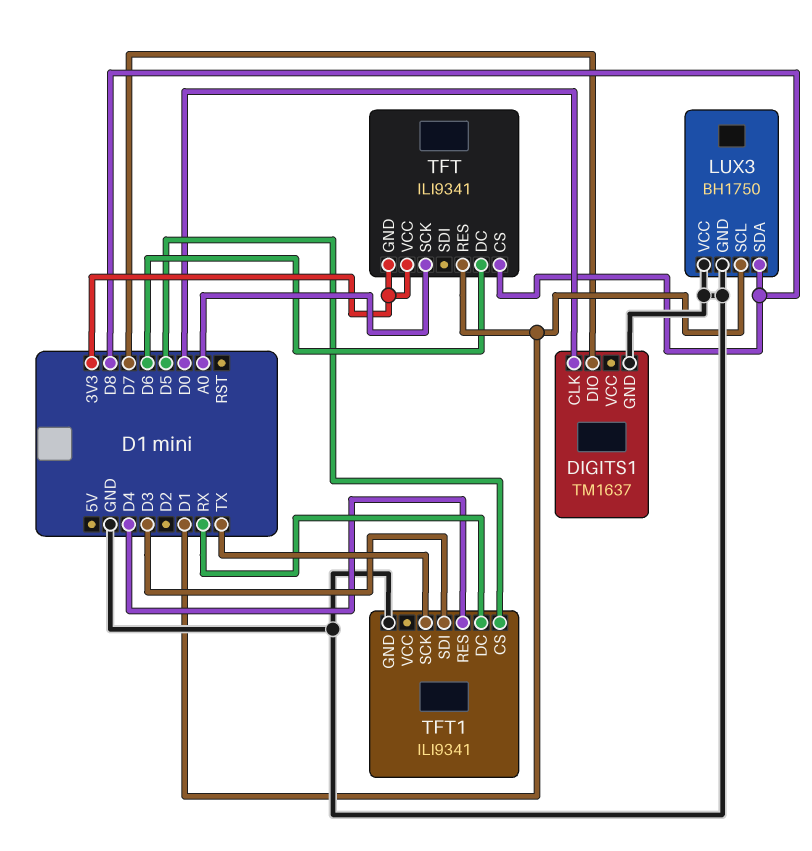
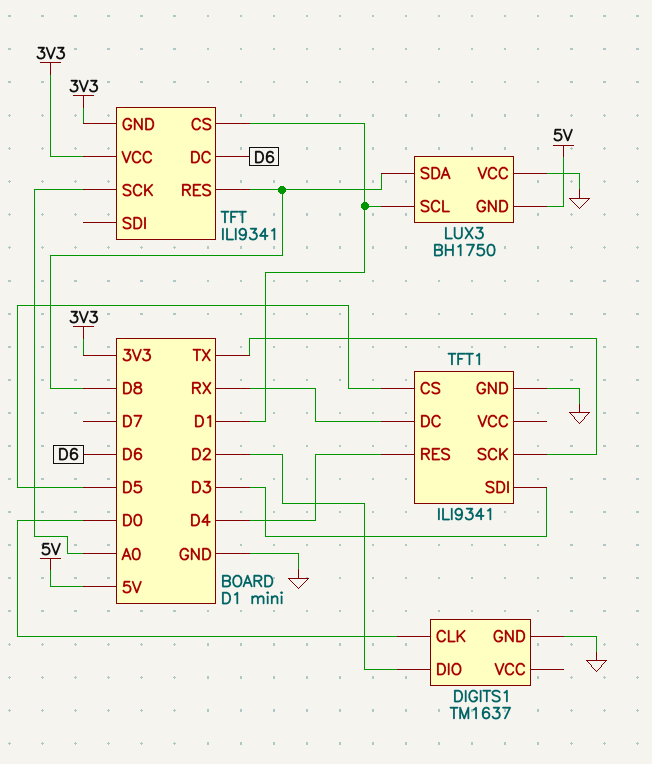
DIGITS1 pin DIO: D7 -> D2
LUX3 pin GND: GND -> 5V
TFT pin CS: D8 -> D1
TFT pin RES: D1 -> D8

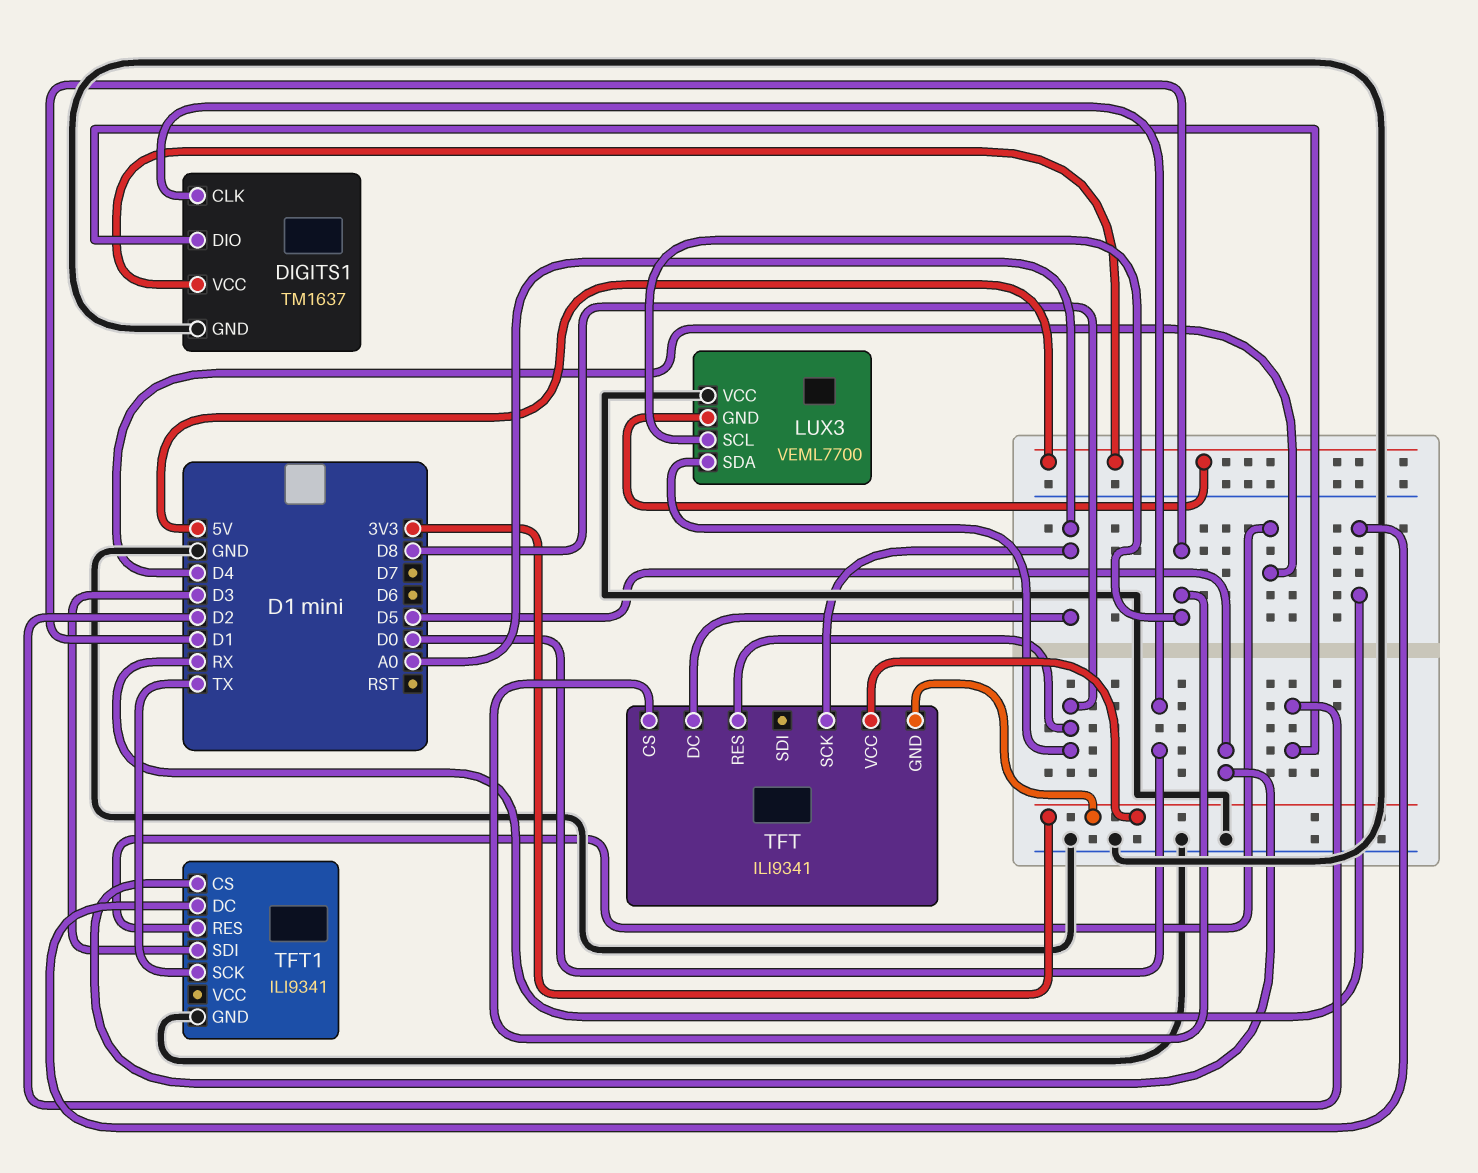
DIGITS1 pin VCC: none -> 5V
LUX3: BH1750 -> VEML7700
TFT pin DC: D6 -> A0

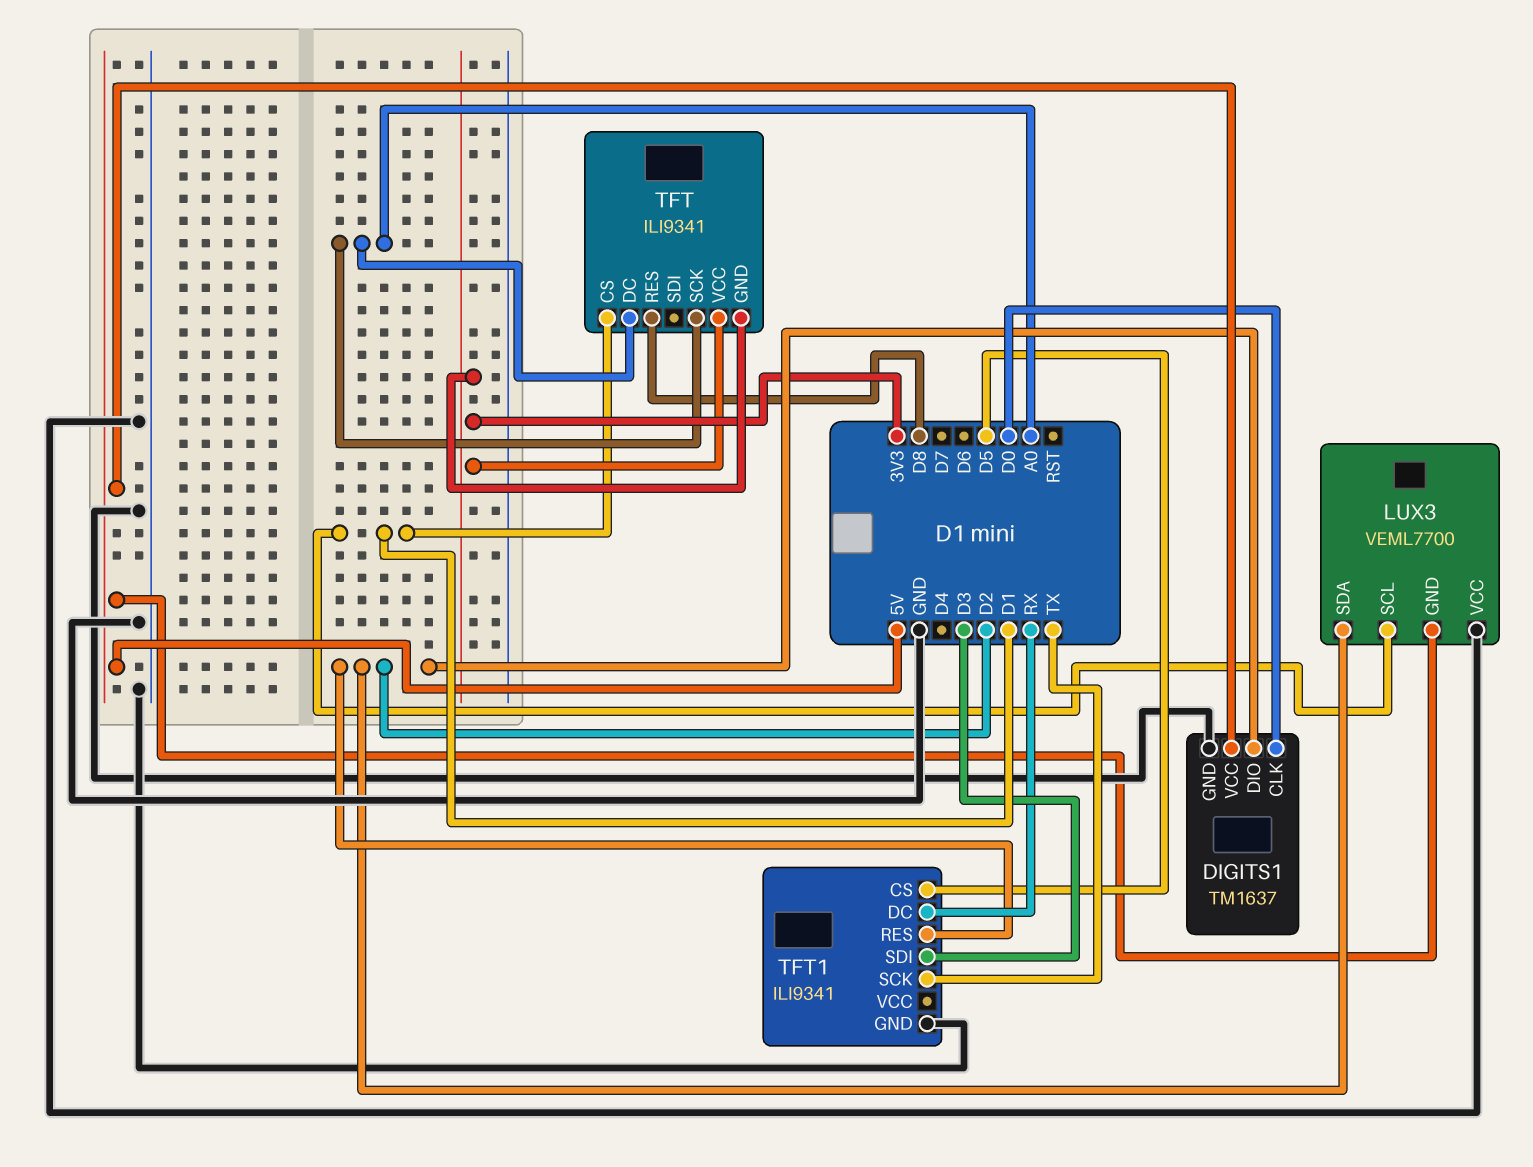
LUX3 pin SDA: D8 -> D2
TFT1 pin RES: D4 -> D2

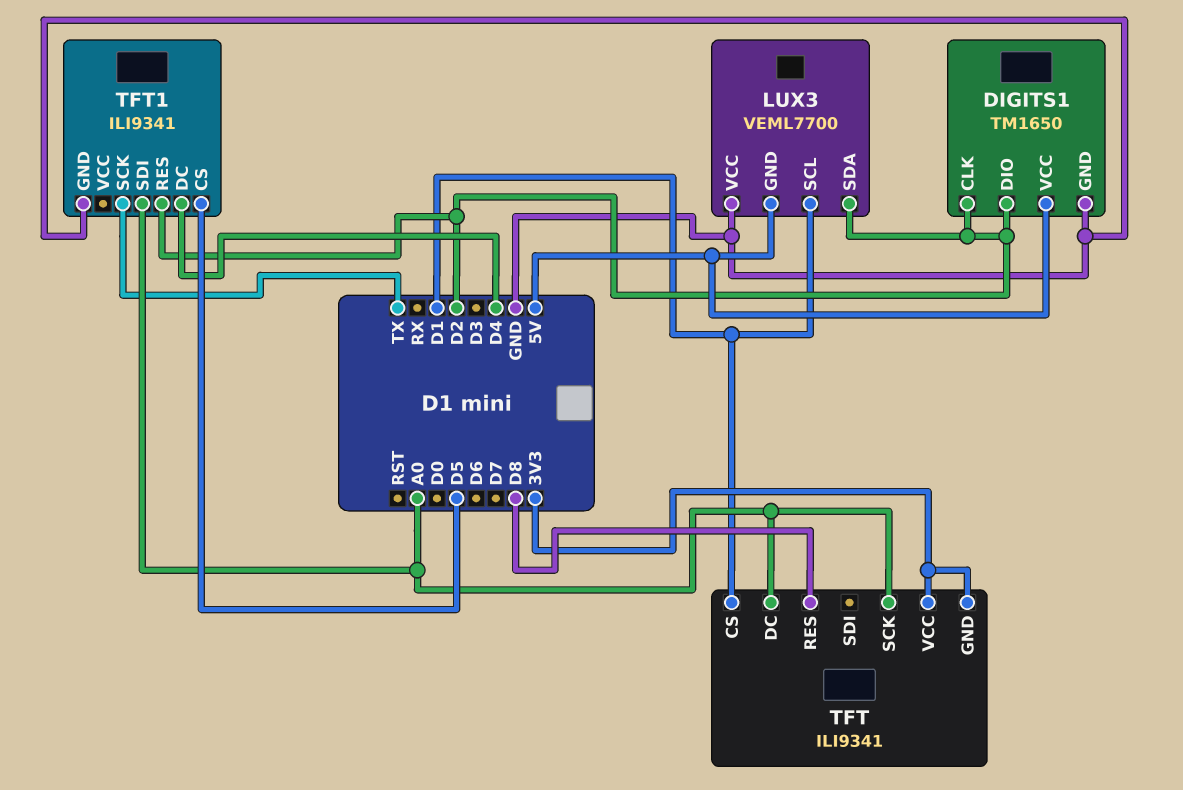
DIGITS1: TM1637 -> TM1650
DIGITS1 pin CLK: D0 -> D2
TFT1 pin DC: RX -> D4
TFT1 pin SDI: D3 -> A0

